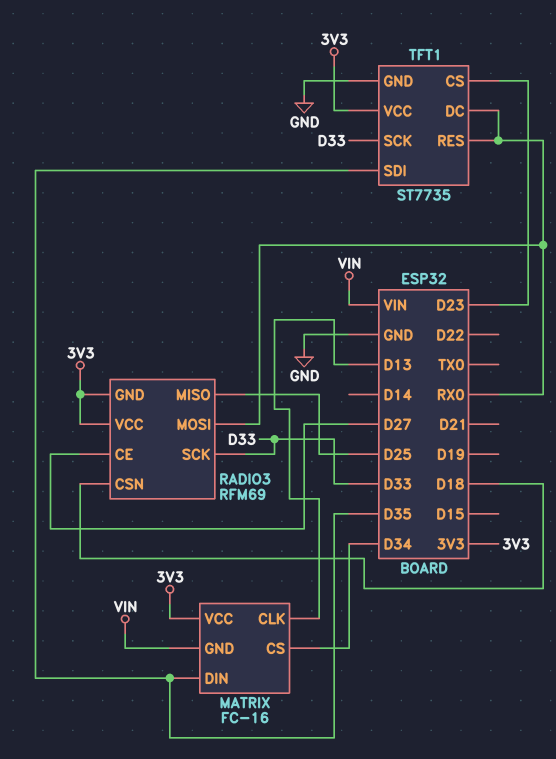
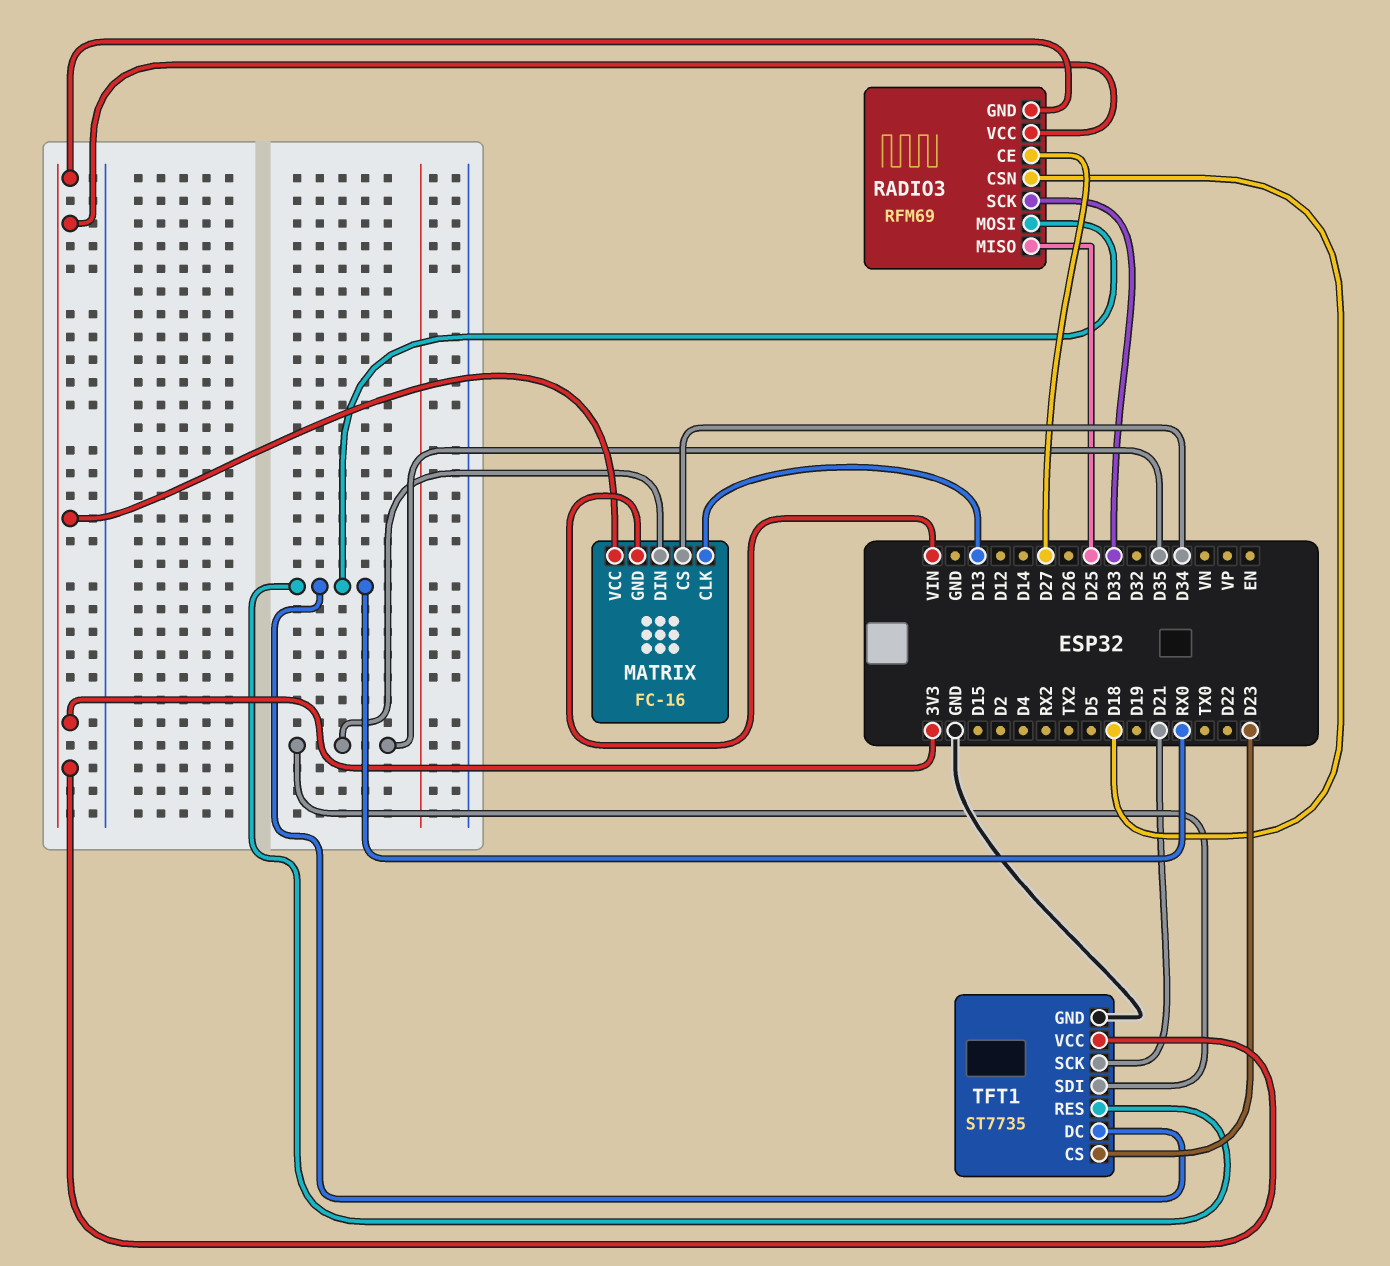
TFT1 pin SCK: D33 -> D21

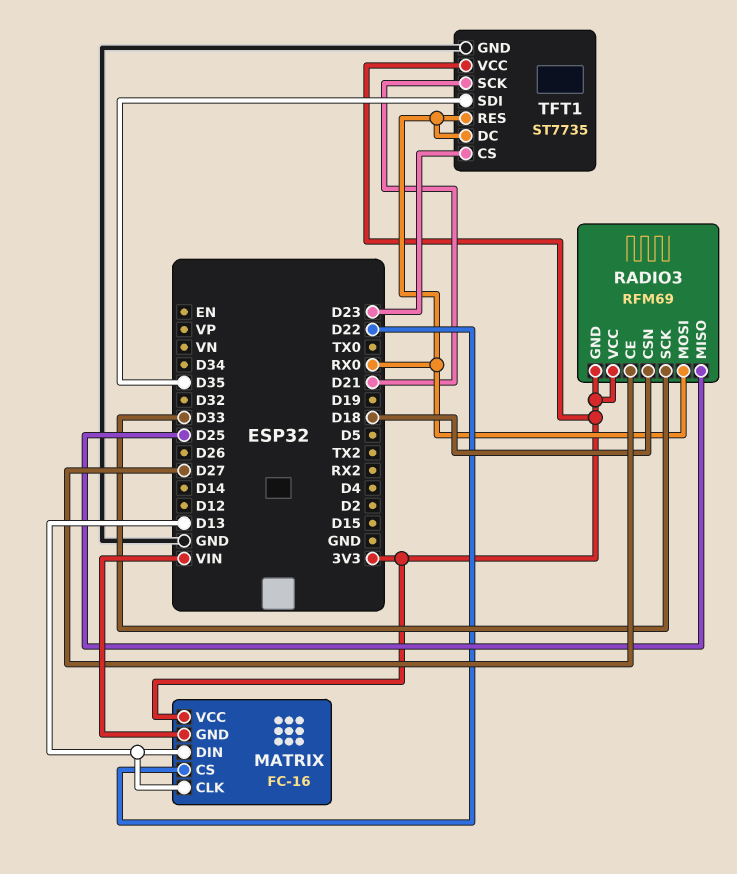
MATRIX pin CS: D34 -> D22
MATRIX pin DIN: D35 -> D13

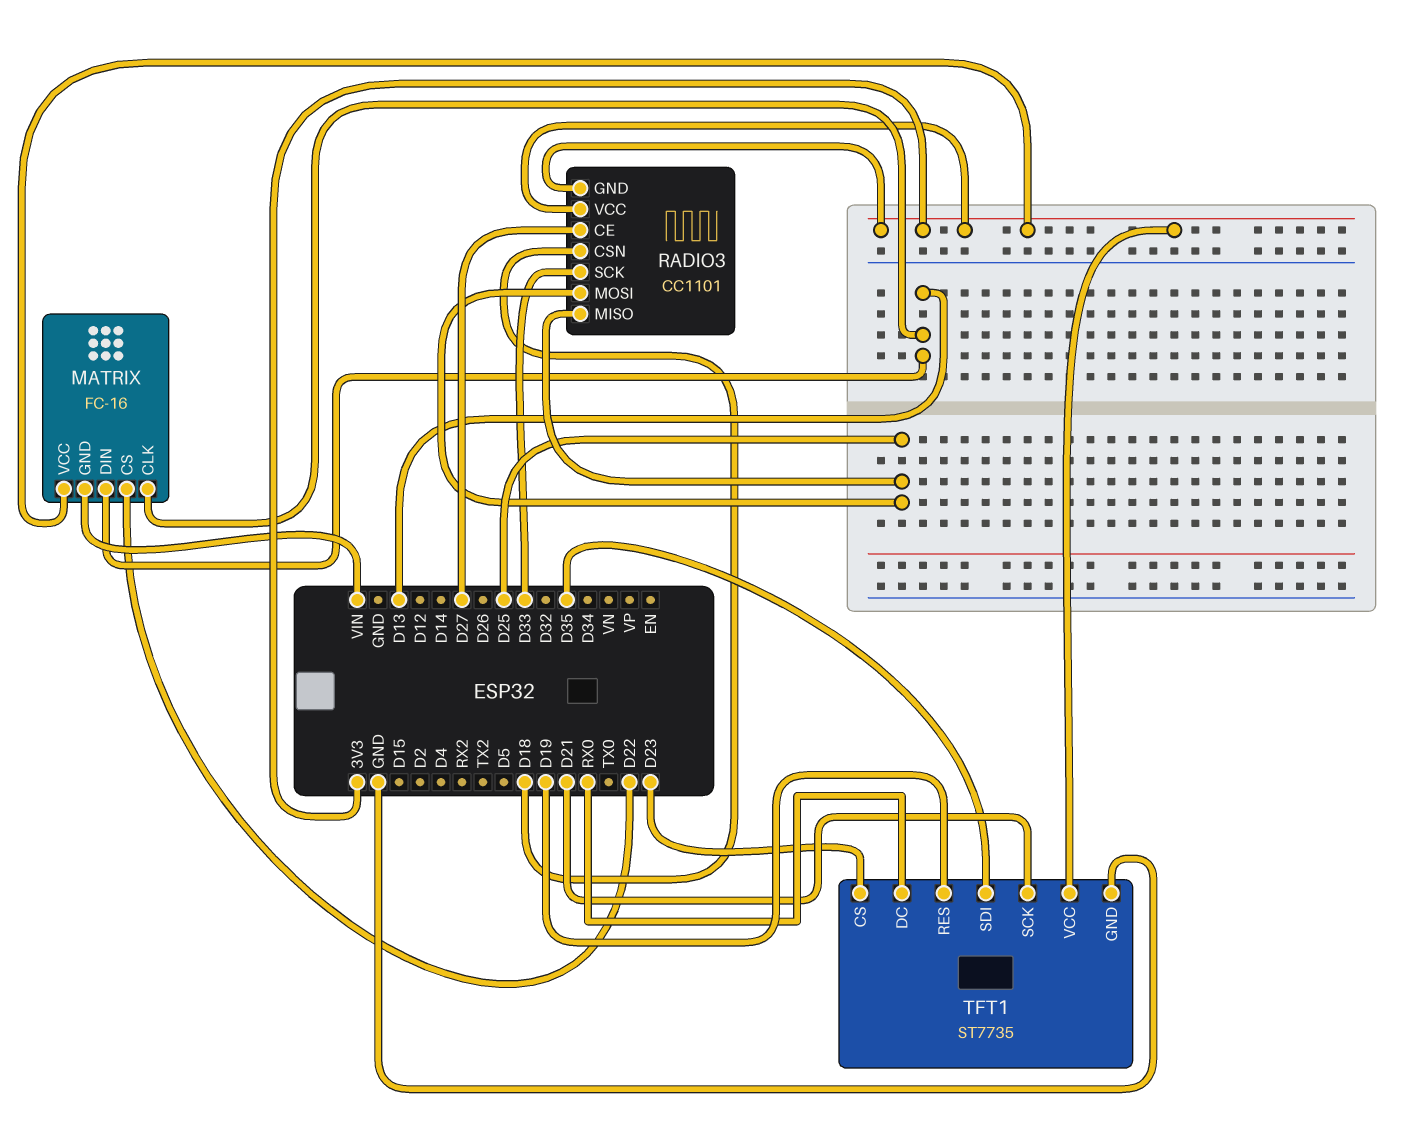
RADIO3: RFM69 -> CC1101
RADIO3 pin MOSI: RX0 -> D25
TFT1 pin RES: RX0 -> D19

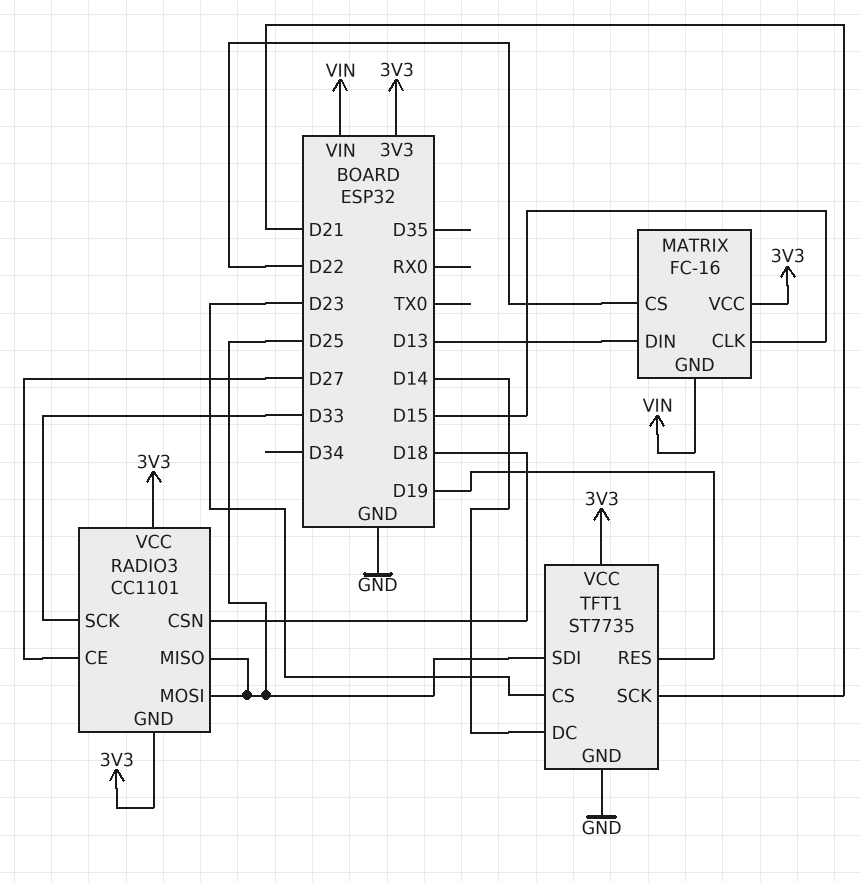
MATRIX pin CLK: D13 -> D15
TFT1 pin DC: RX0 -> D14
TFT1 pin SDI: D35 -> D25

